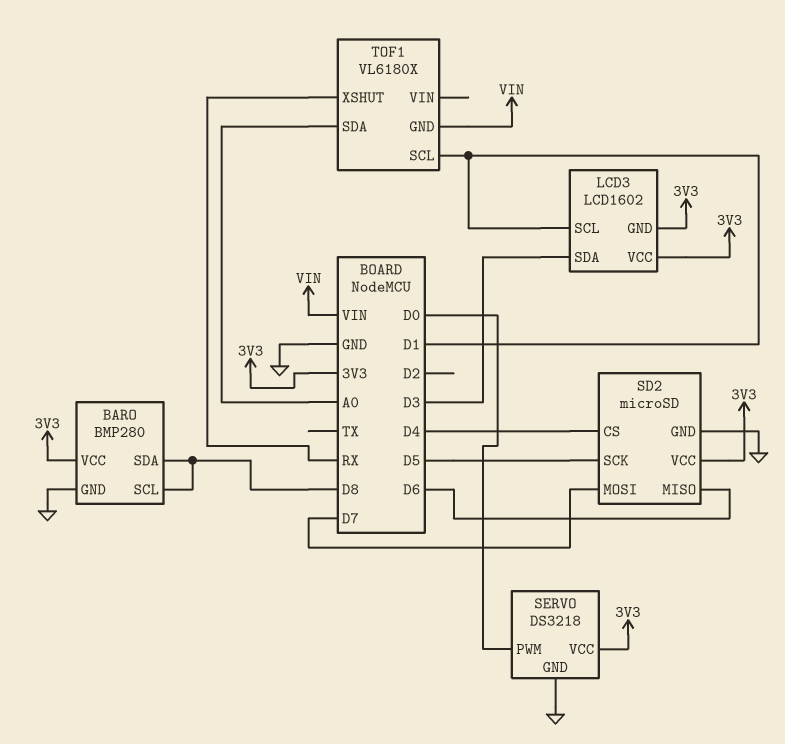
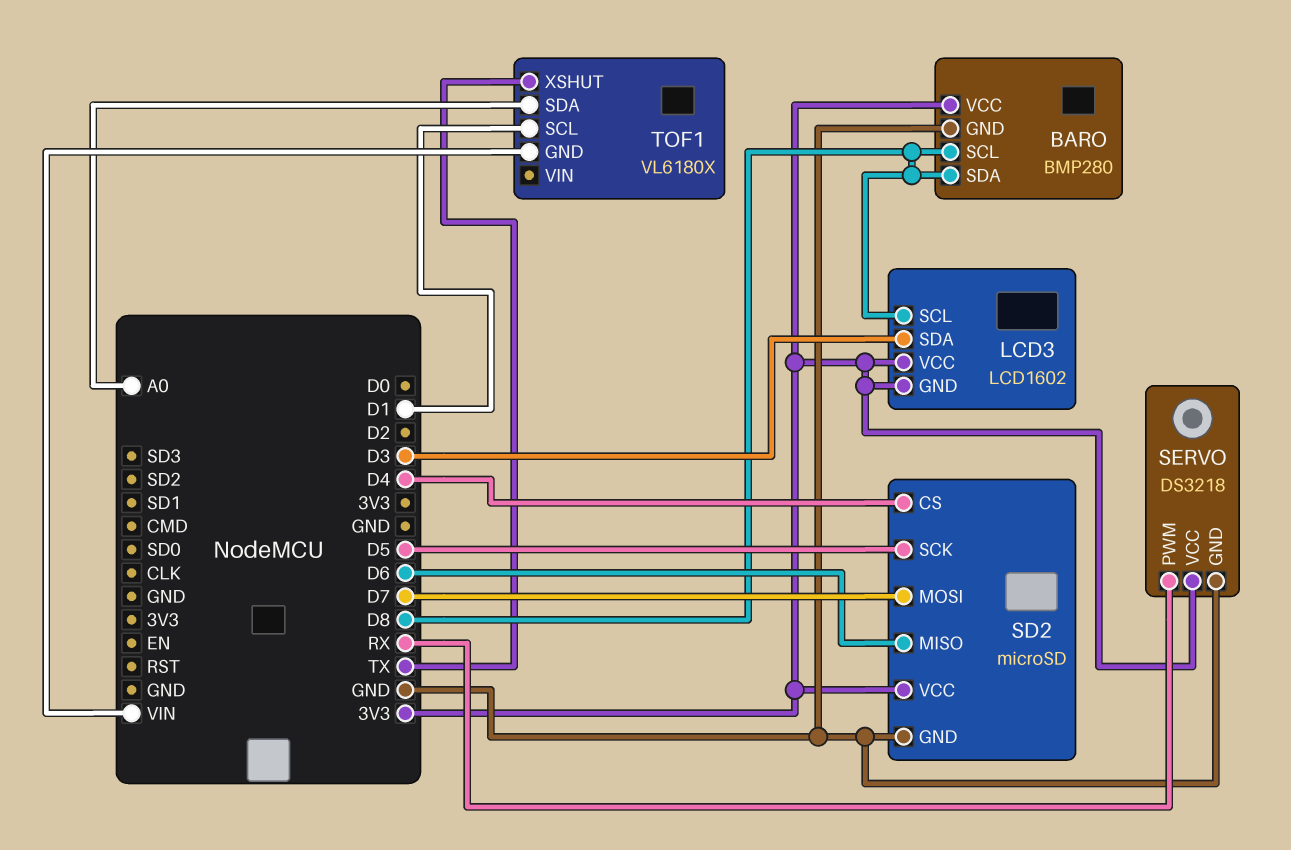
LCD3 pin SCL: D1 -> D8
SERVO pin PWM: D0 -> RX
TOF1 pin XSHUT: RX -> TX

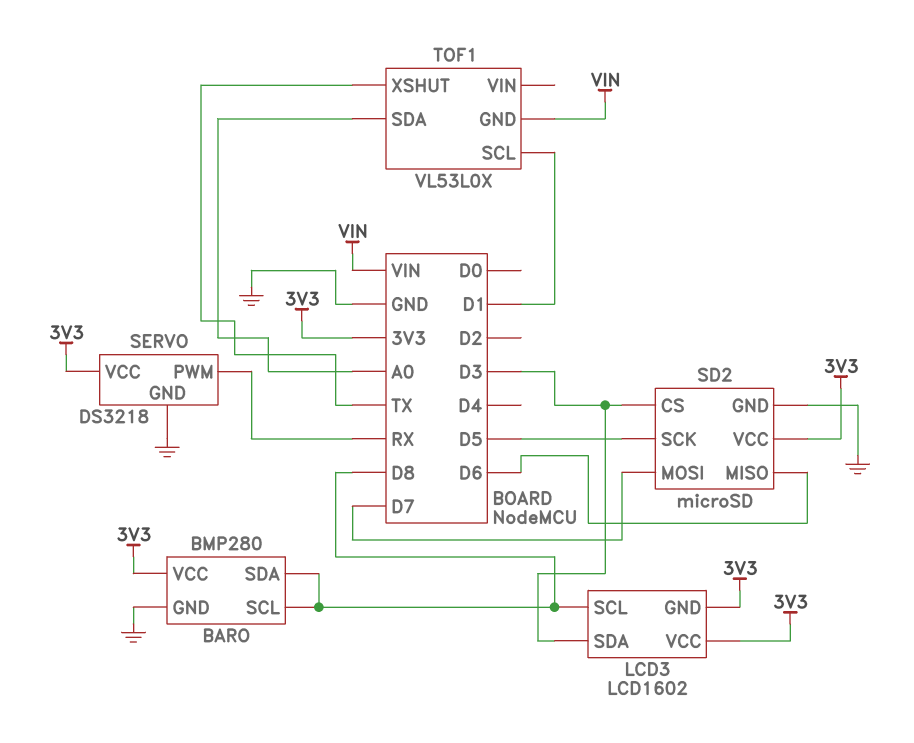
SD2 pin CS: D4 -> D3
TOF1: VL6180X -> VL53L0X

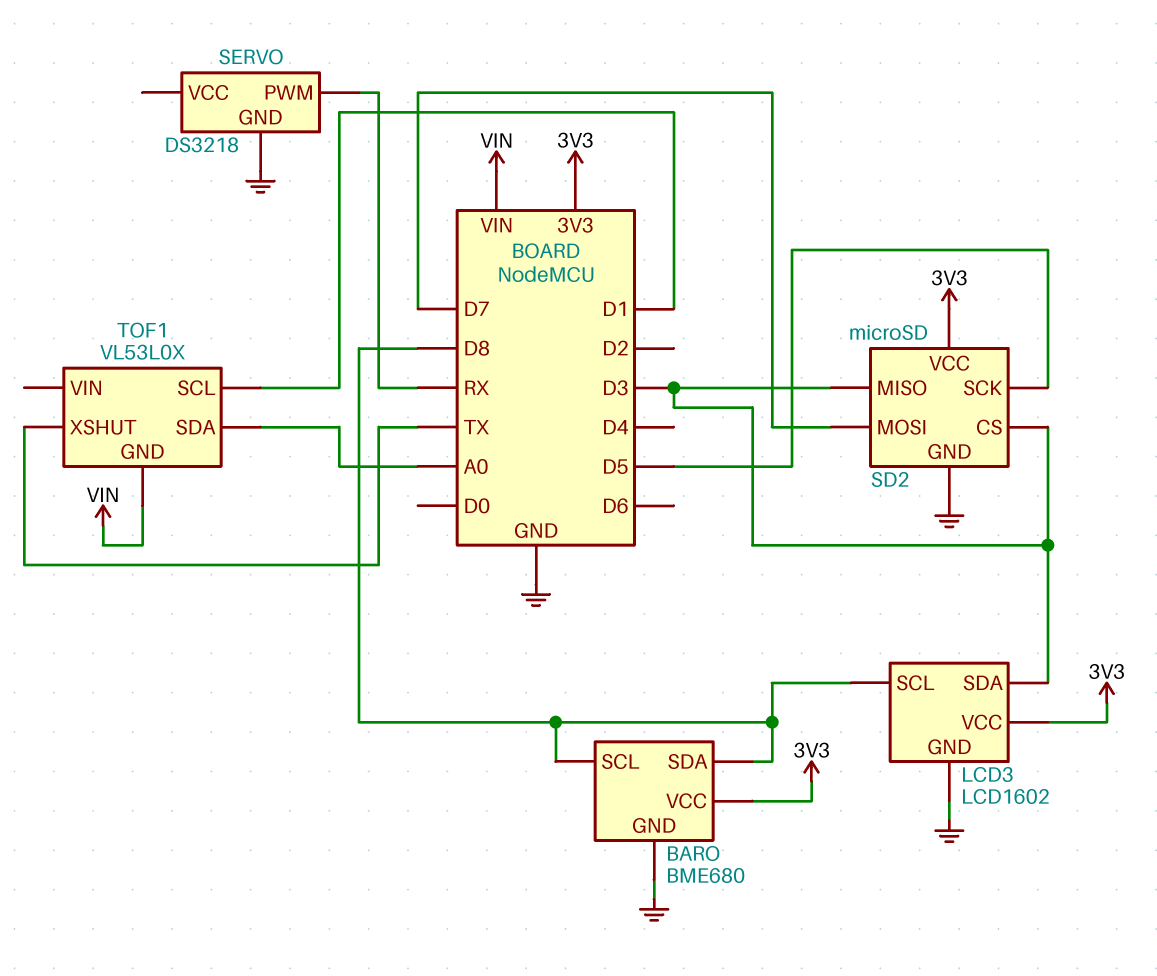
BARO: BMP280 -> BME680
LCD3 pin GND: 3V3 -> GND
SD2 pin MISO: D6 -> D3
SERVO pin VCC: 3V3 -> none

